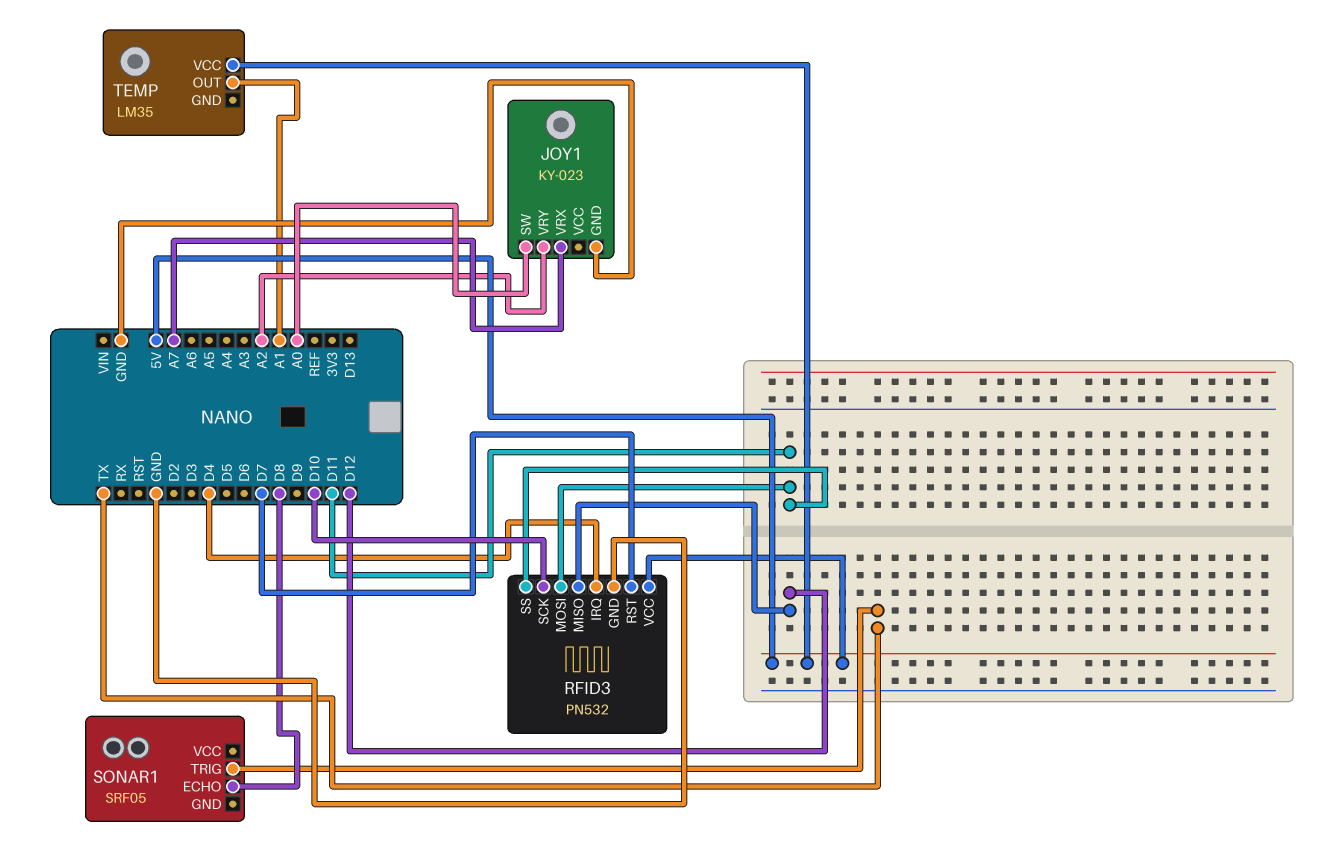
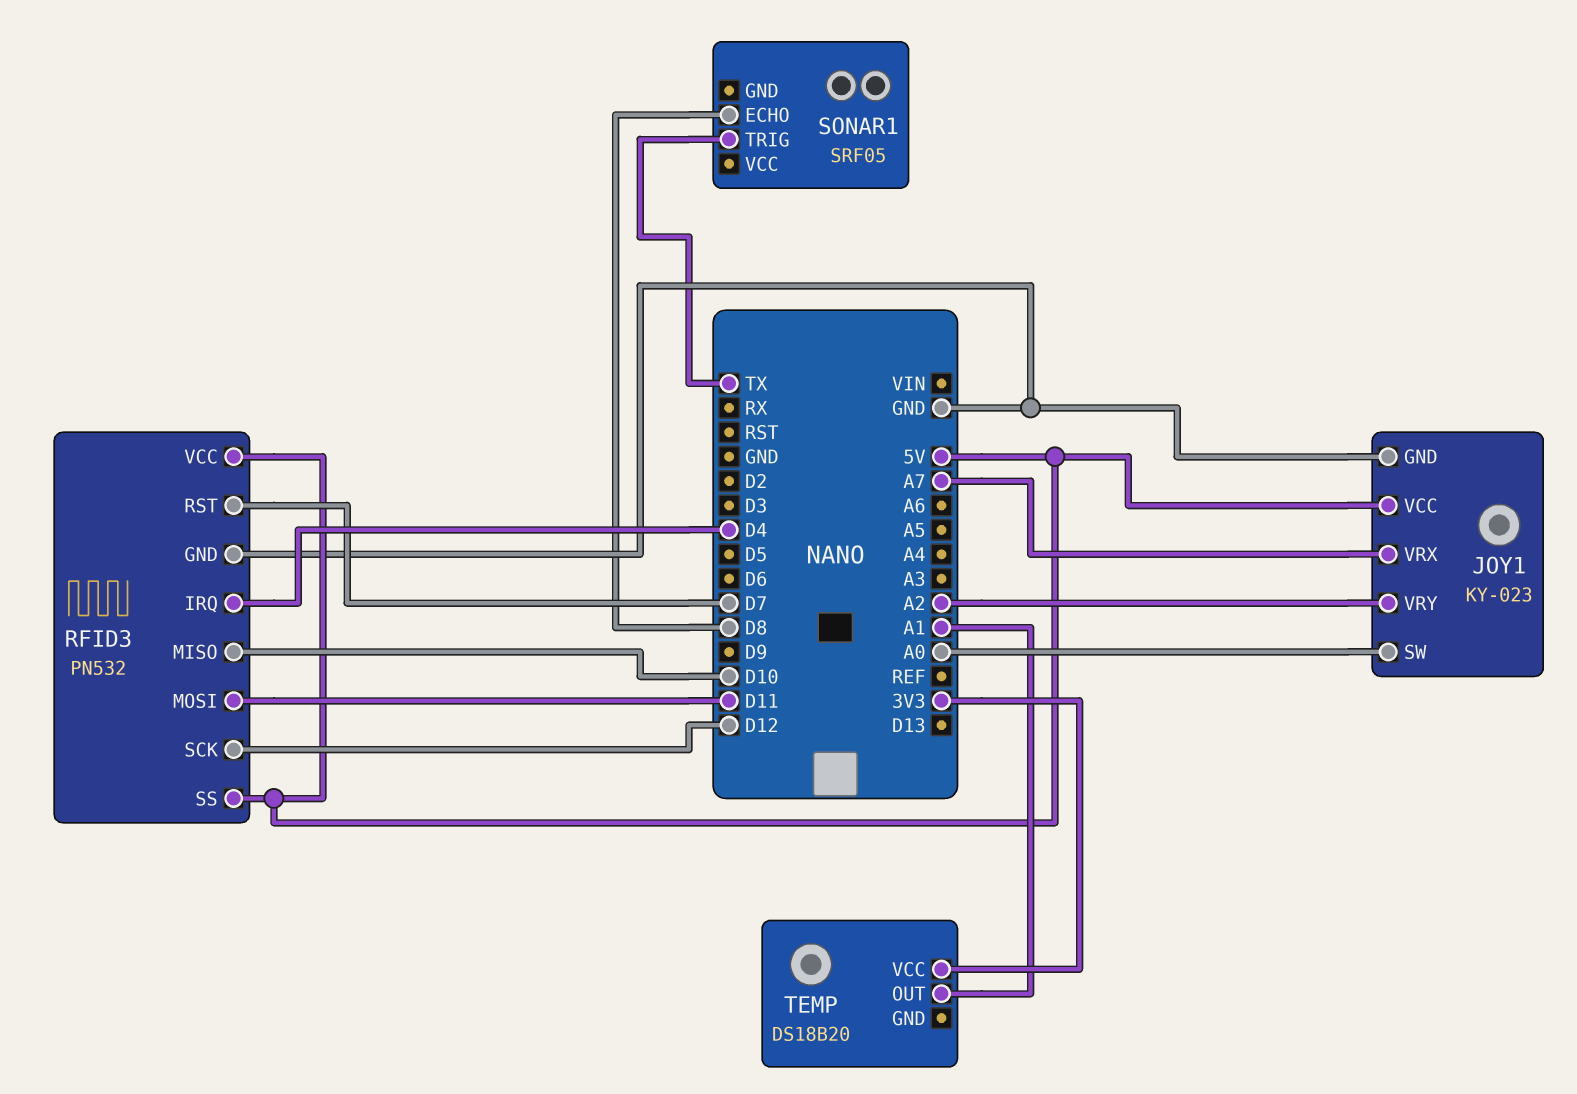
JOY1 pin VCC: none -> 5V
RFID3 pin MISO: D12 -> D10
RFID3 pin SCK: D10 -> D12
RFID3 pin SS: D11 -> 5V
TEMP: LM35 -> DS18B20
TEMP pin VCC: 5V -> 3V3

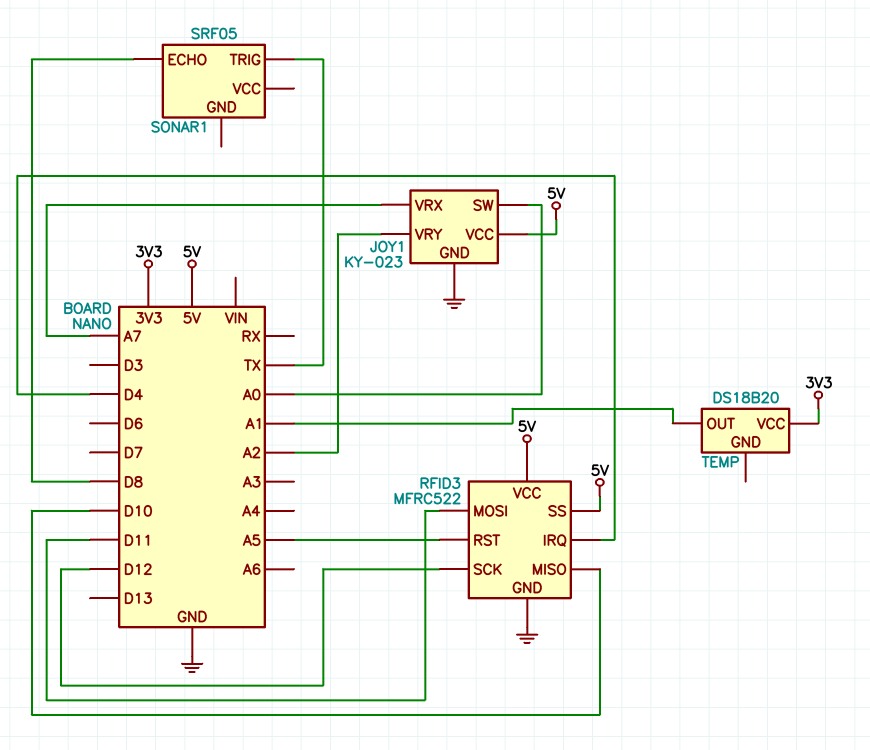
RFID3: PN532 -> MFRC522
RFID3 pin RST: D7 -> A5

